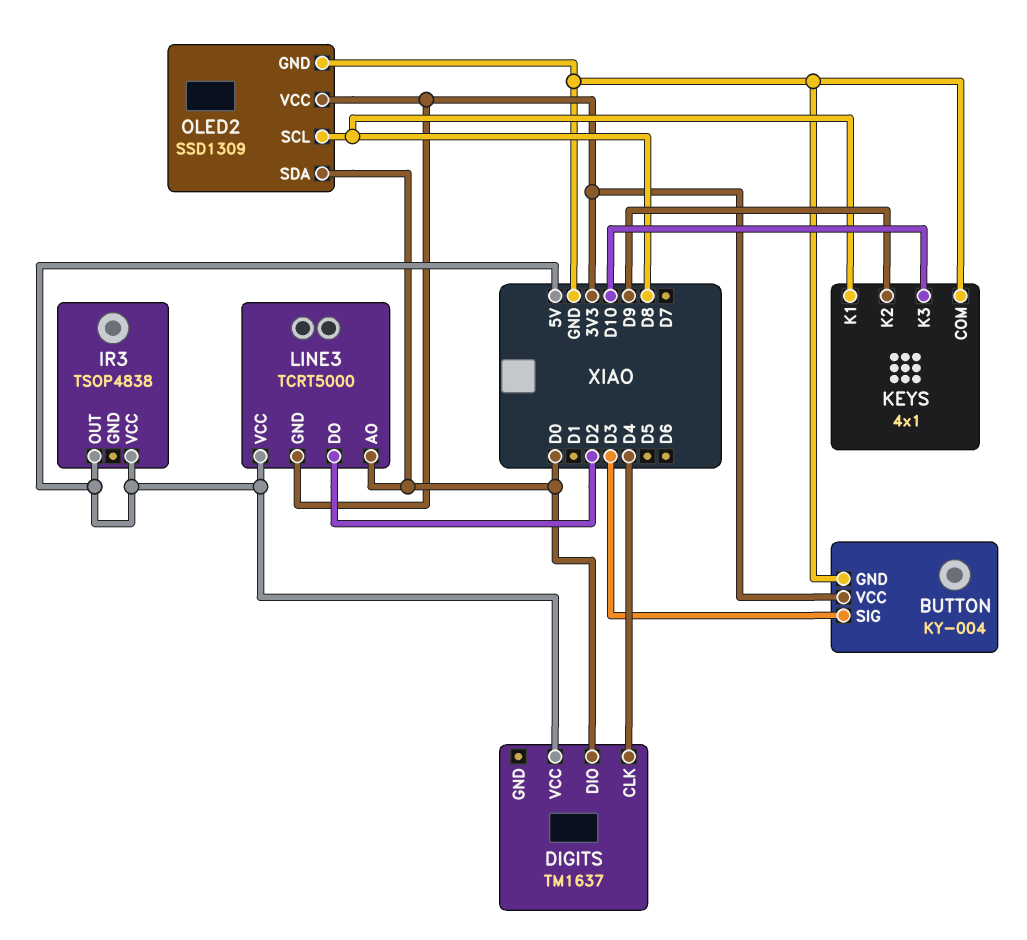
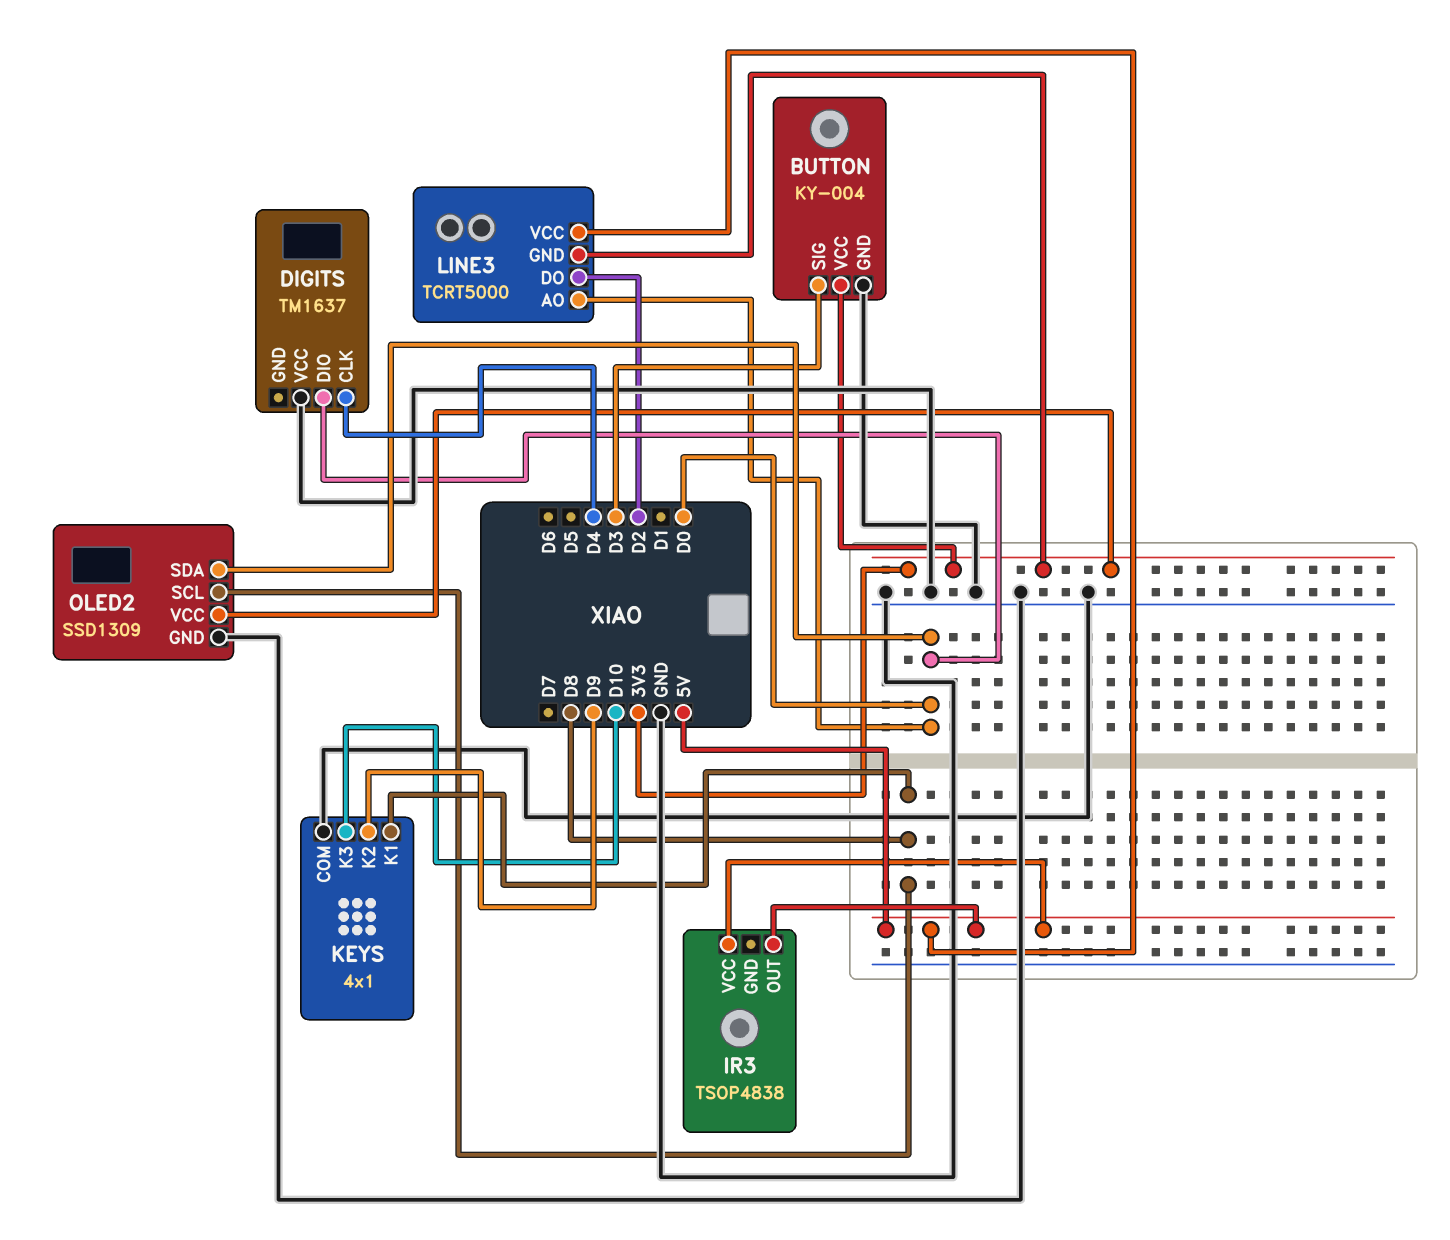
DIGITS pin VCC: 5V -> GND

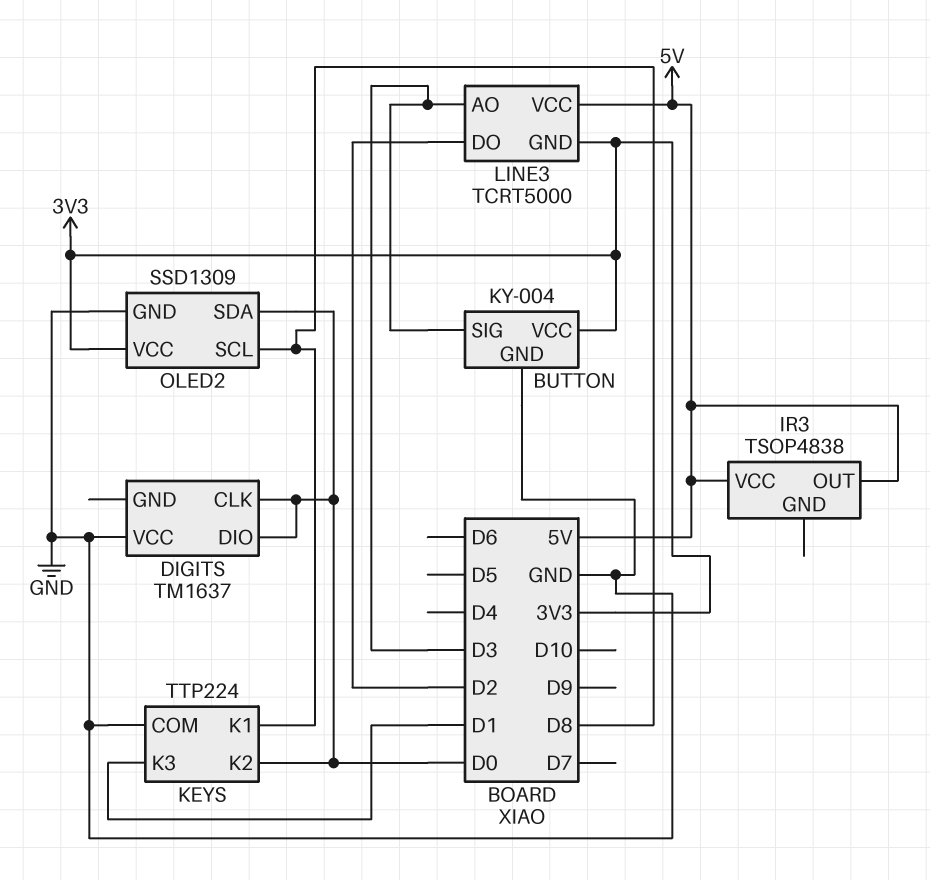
DIGITS pin CLK: D4 -> D0
KEYS: 4x1 -> TTP224
KEYS pin K2: D9 -> D0
KEYS pin K3: D10 -> D1
LINE3 pin AO: D0 -> D3

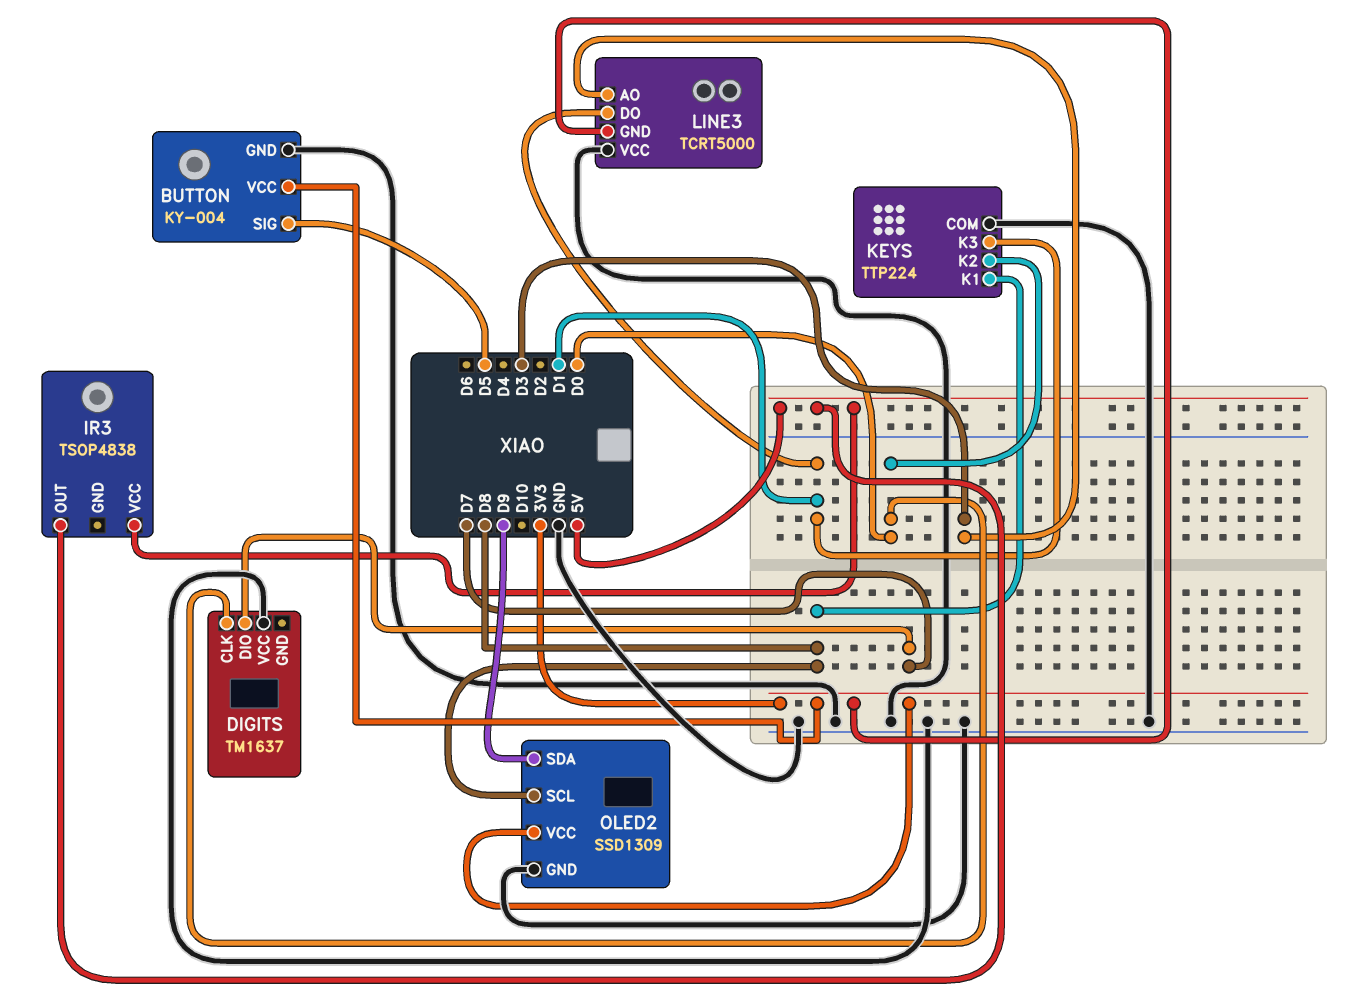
BUTTON pin SIG: D3 -> D5
DIGITS pin DIO: D0 -> D7
LINE3 pin DO: D2 -> D1
LINE3 pin VCC: 5V -> GND
OLED2 pin SDA: D0 -> D9

